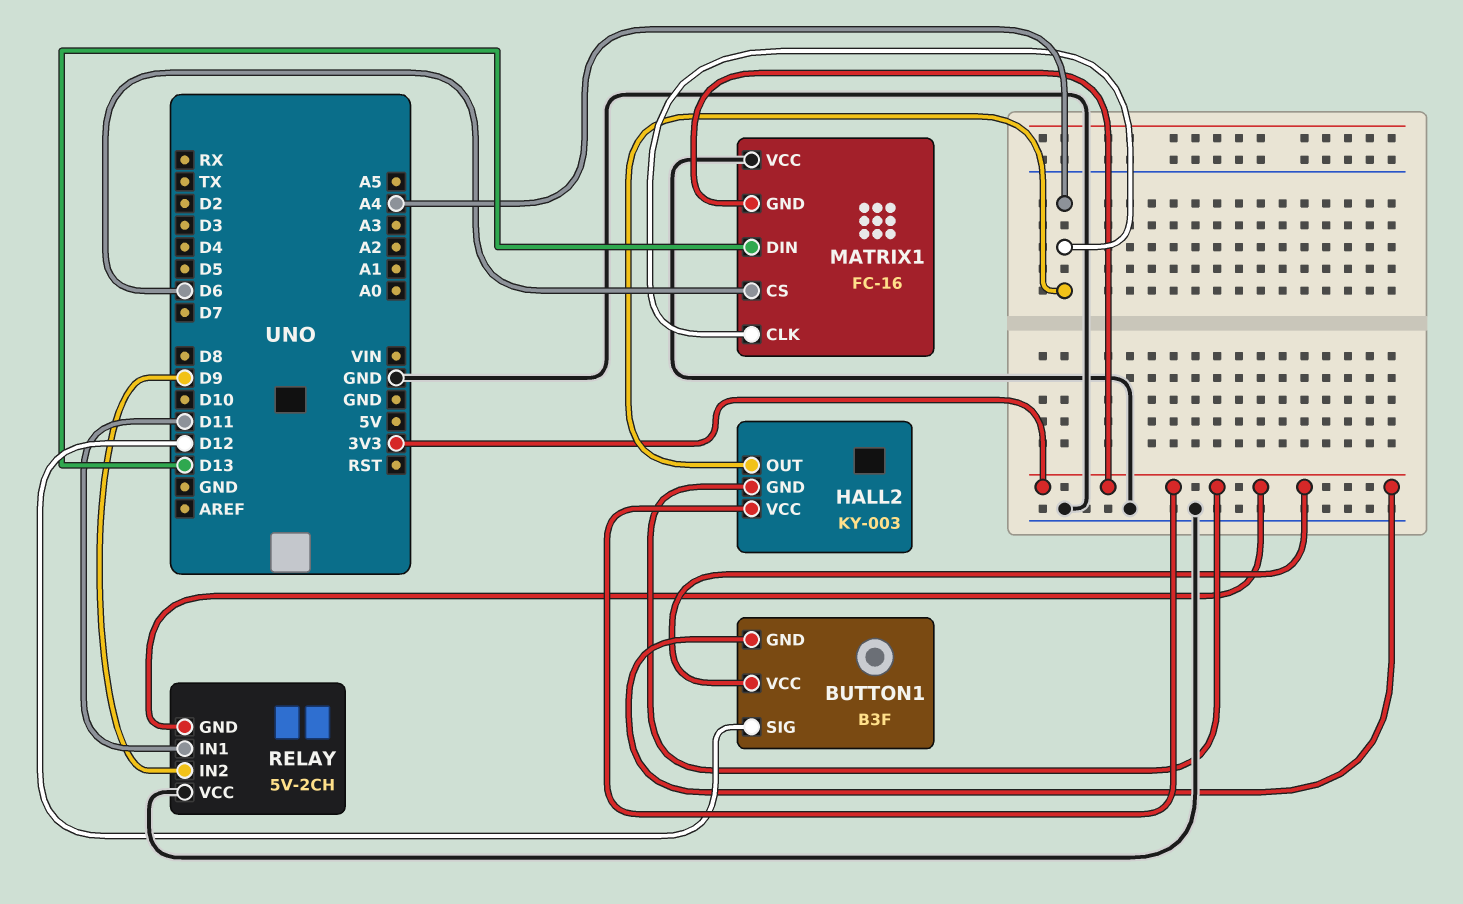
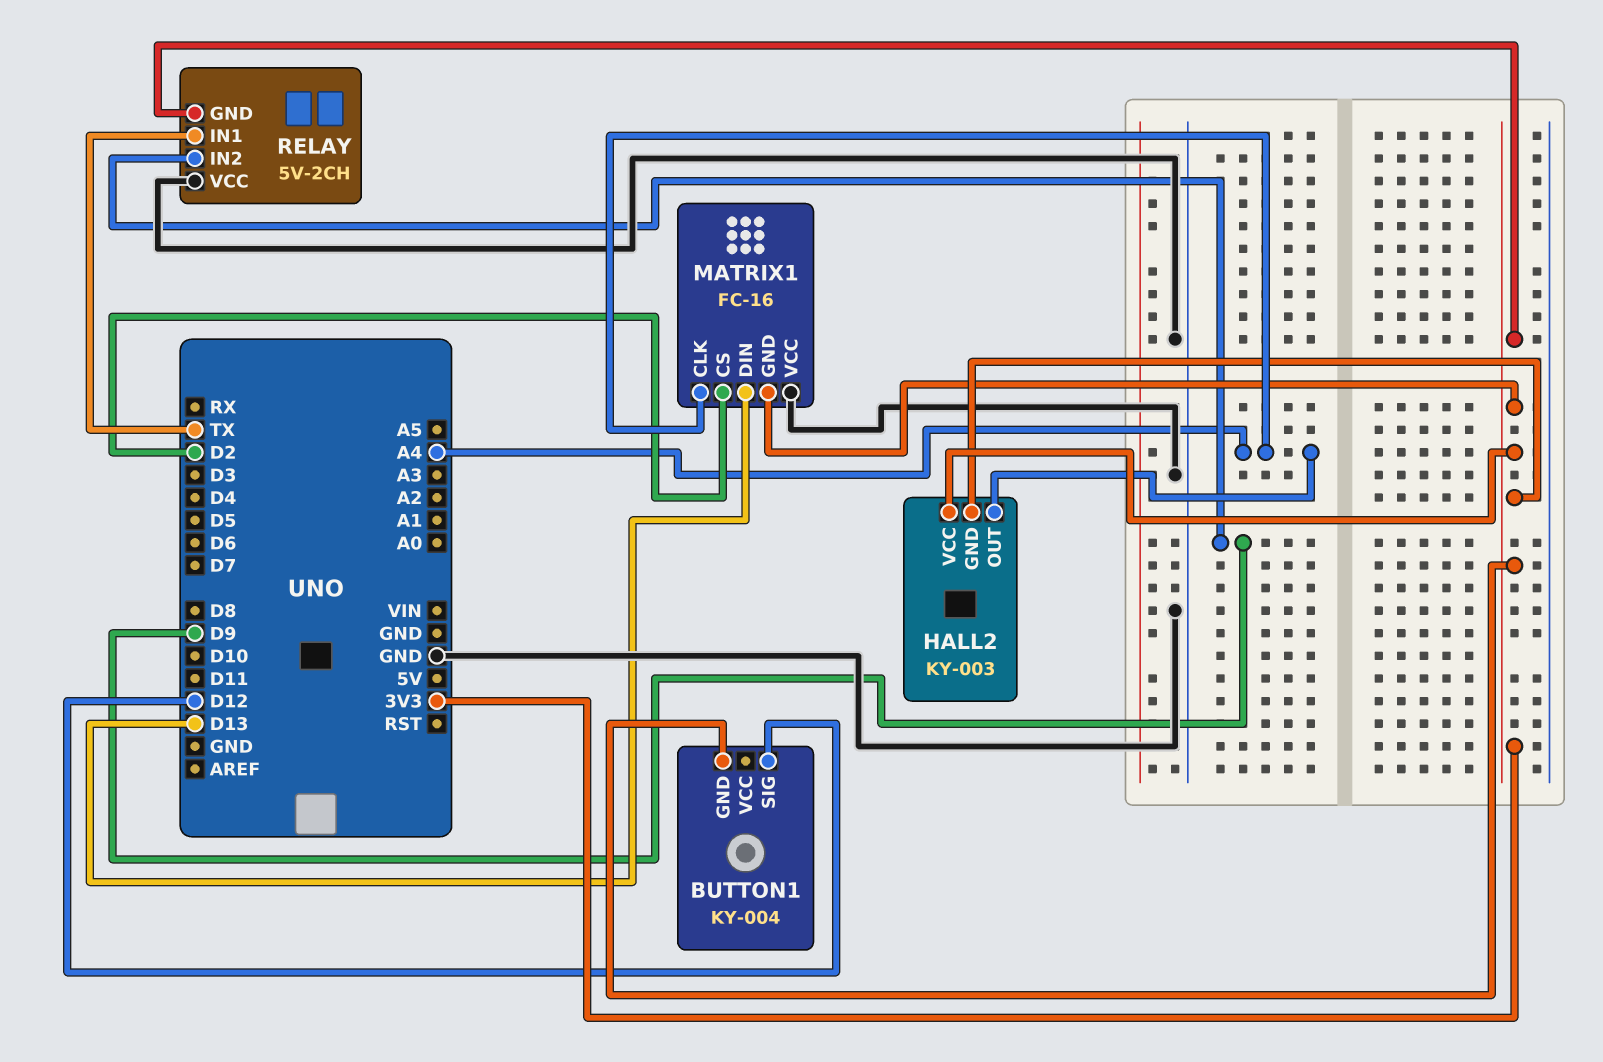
BUTTON1: B3F -> KY-004
BUTTON1 pin VCC: 3V3 -> none
MATRIX1 pin CS: D6 -> D2
RELAY pin IN1: D11 -> TX

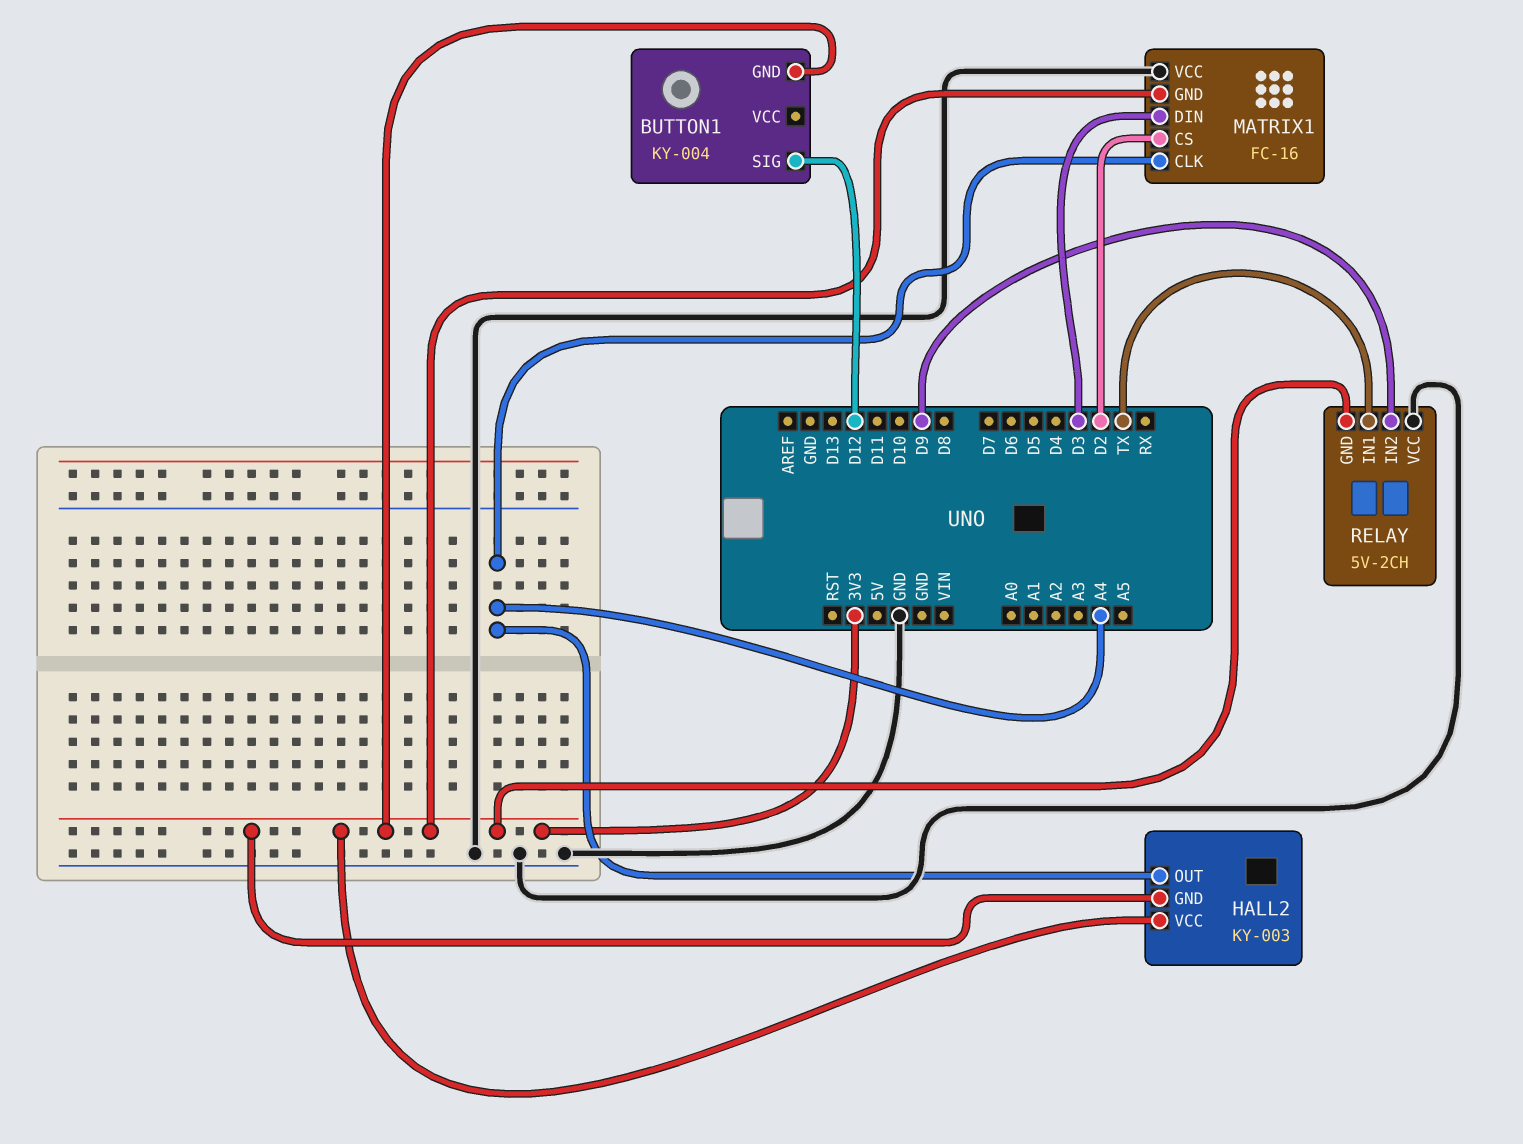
MATRIX1 pin DIN: D13 -> D3

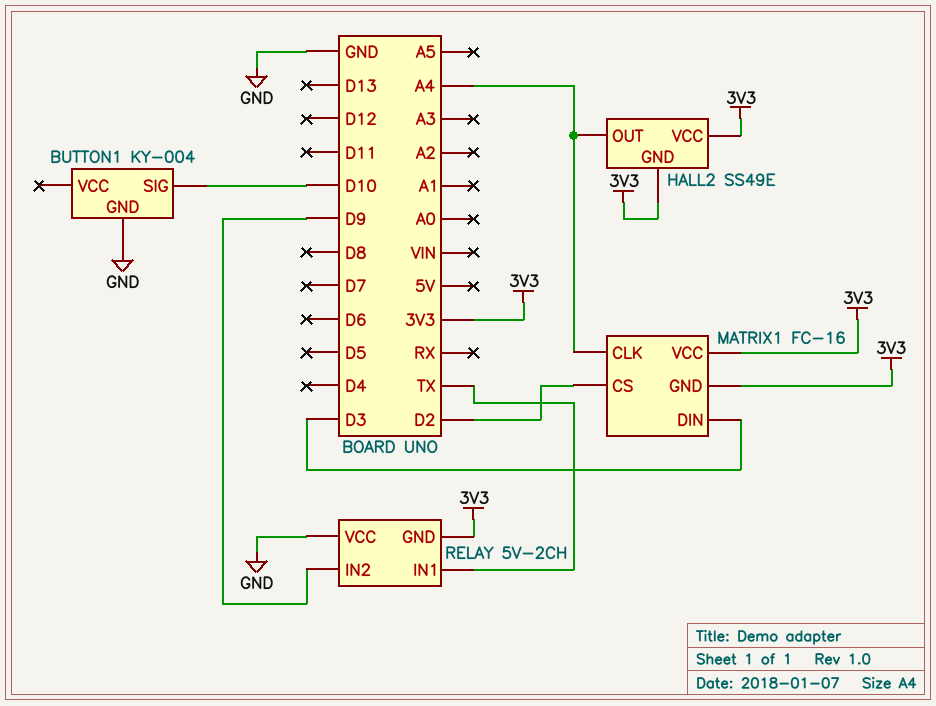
BUTTON1 pin GND: 3V3 -> GND
BUTTON1 pin SIG: D12 -> D10
HALL2: KY-003 -> SS49E
MATRIX1 pin VCC: GND -> 3V3

